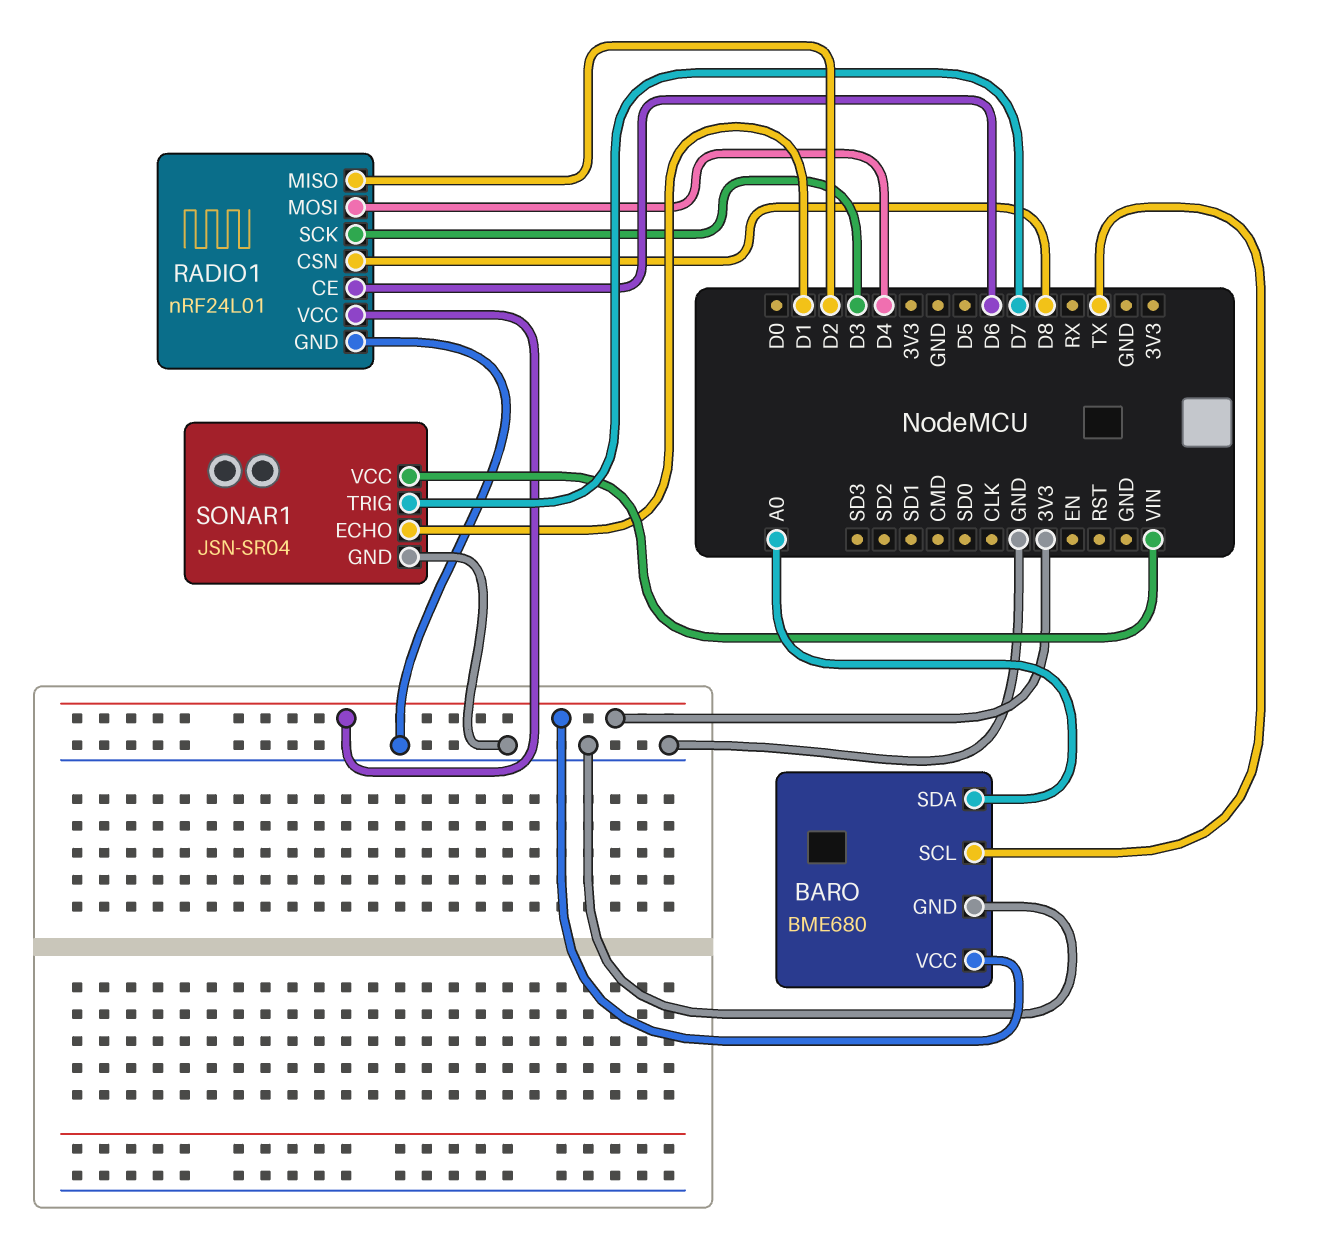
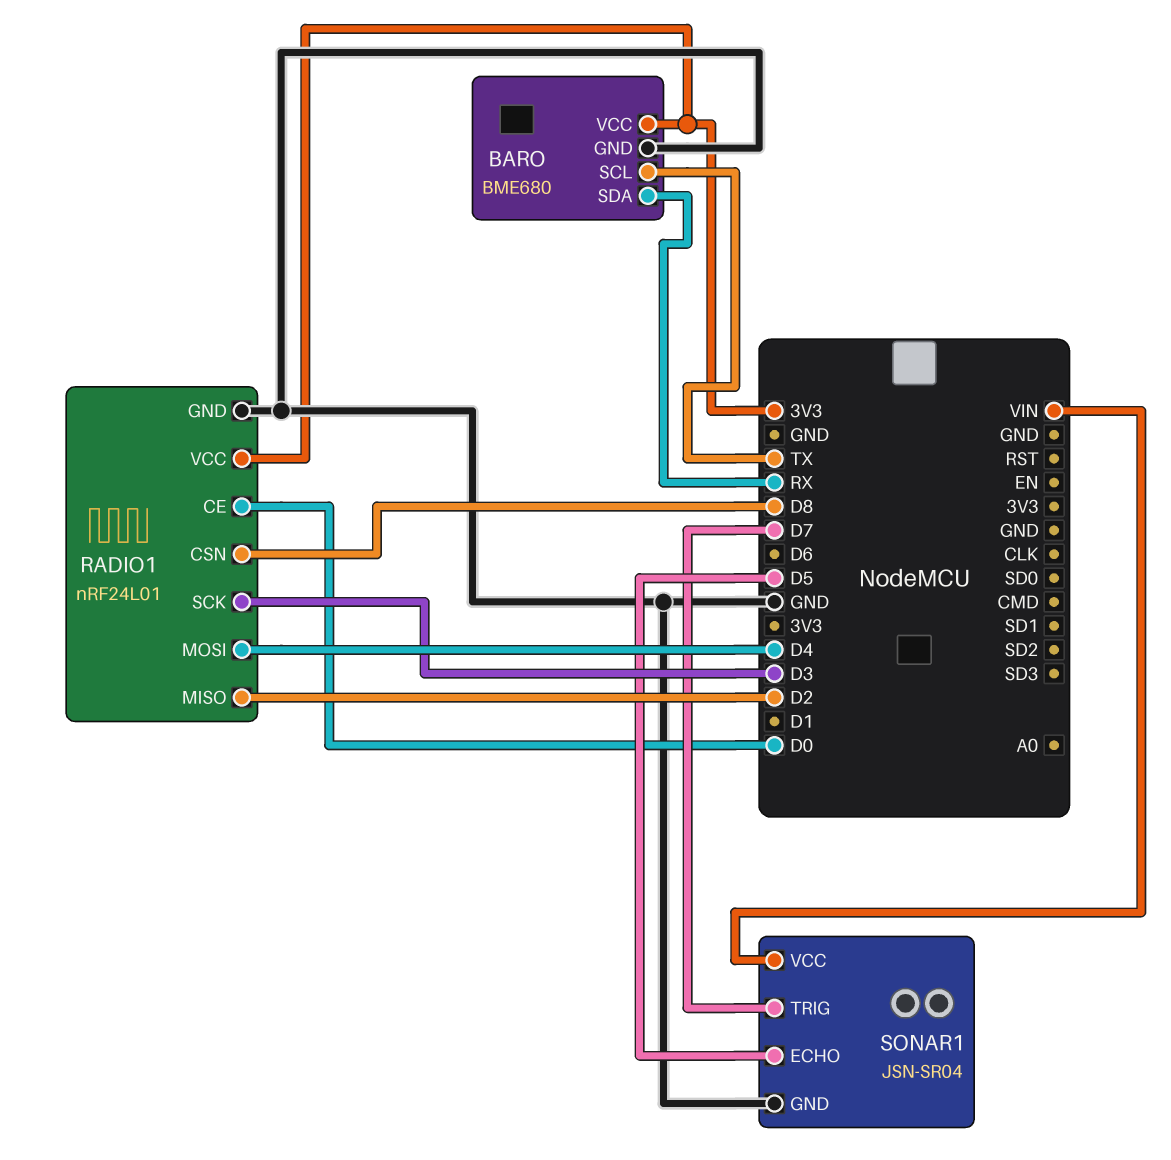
BARO pin SDA: A0 -> RX
RADIO1 pin CE: D6 -> D0
SONAR1 pin ECHO: D1 -> D5

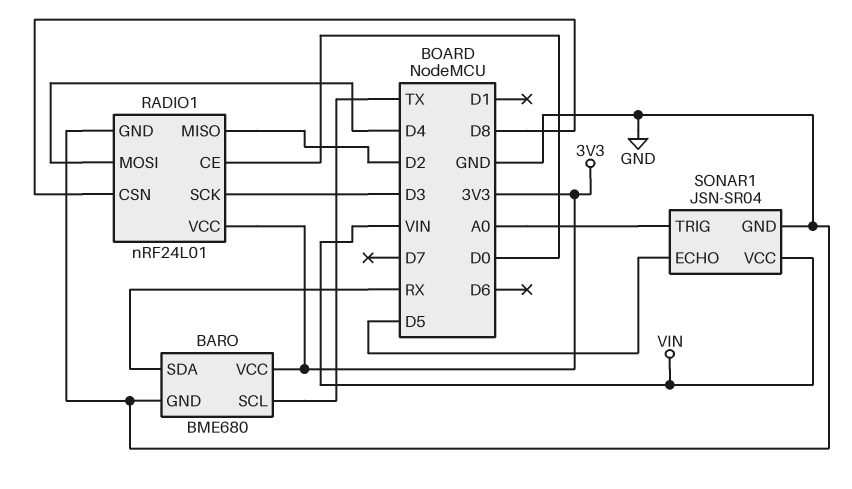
SONAR1 pin TRIG: D7 -> A0

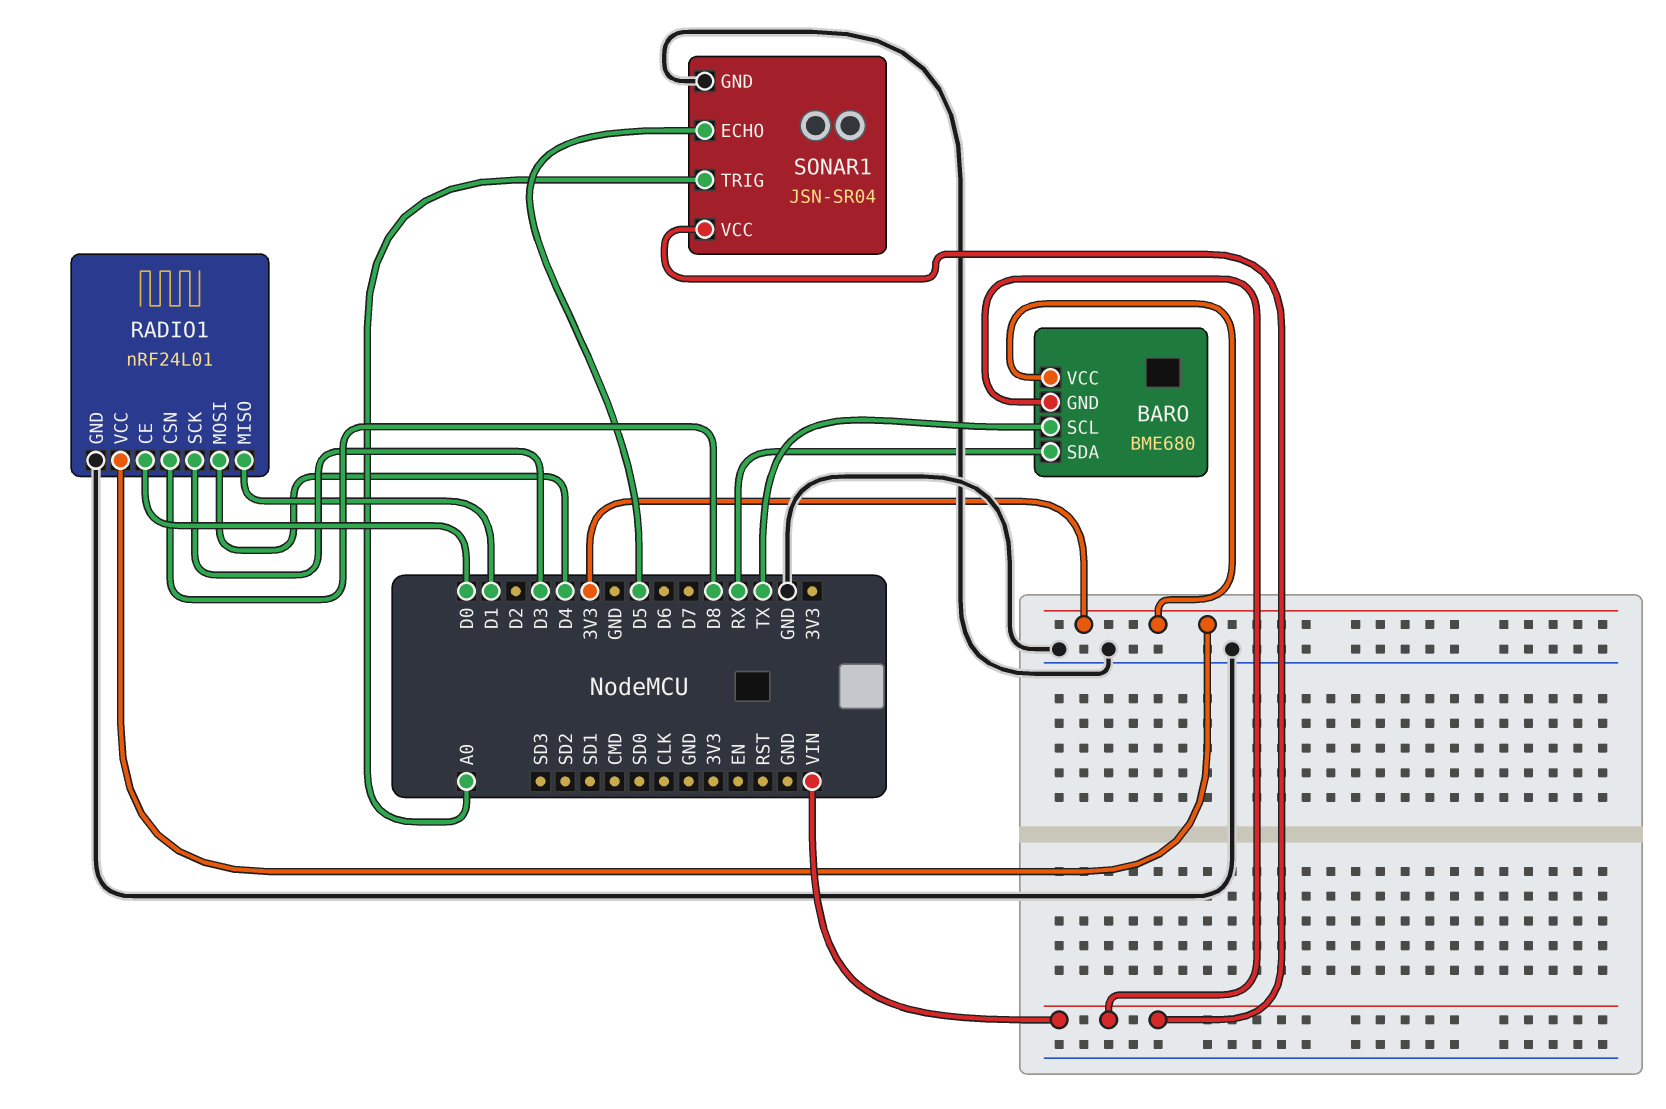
BARO pin GND: GND -> VIN
RADIO1 pin MISO: D2 -> D1

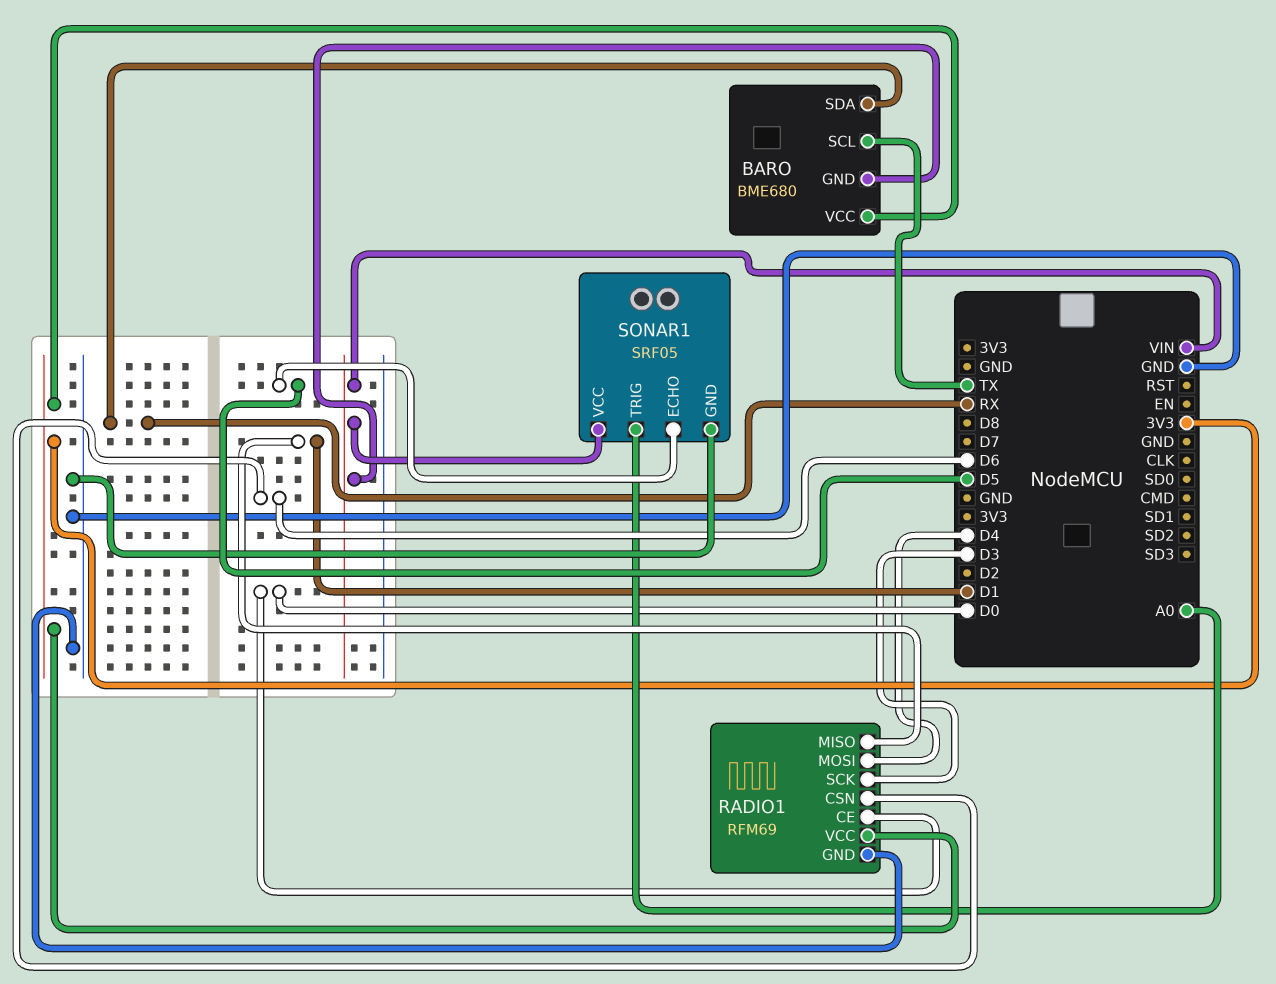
RADIO1: nRF24L01 -> RFM69
RADIO1 pin CSN: D8 -> D6
SONAR1: JSN-SR04 -> SRF05

